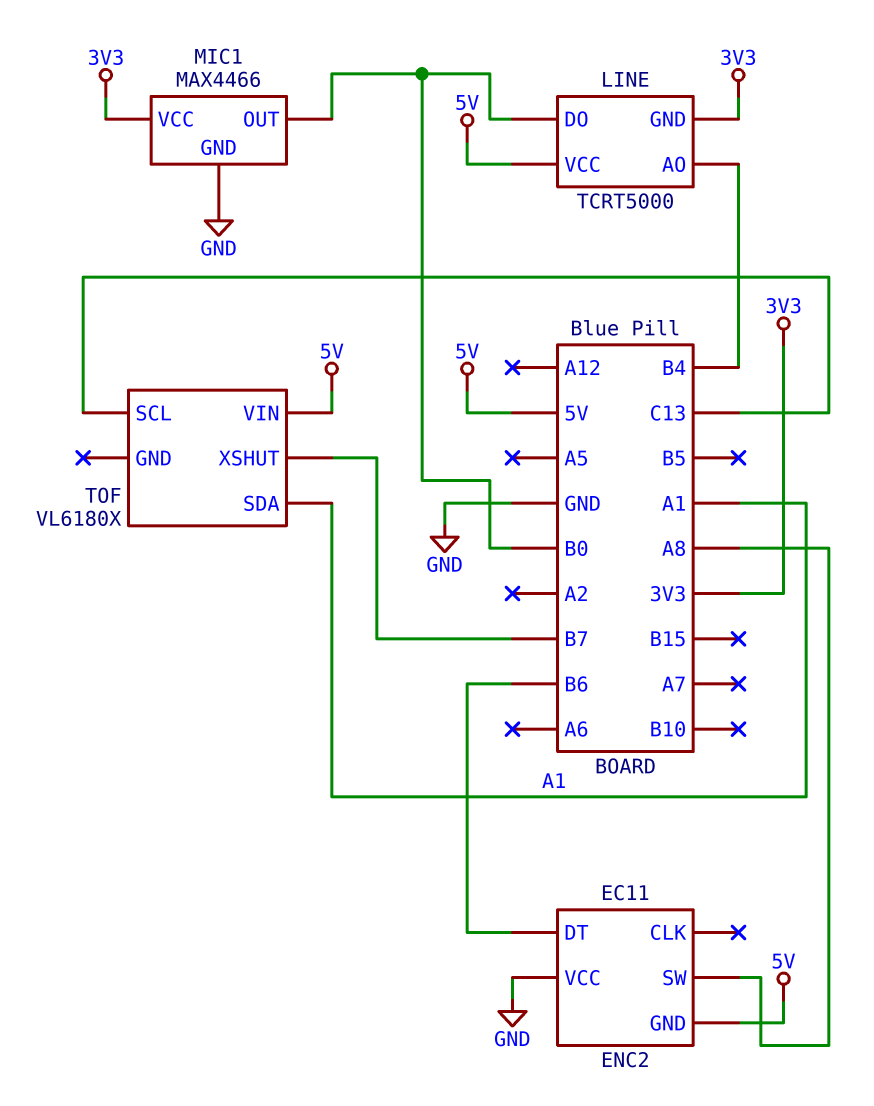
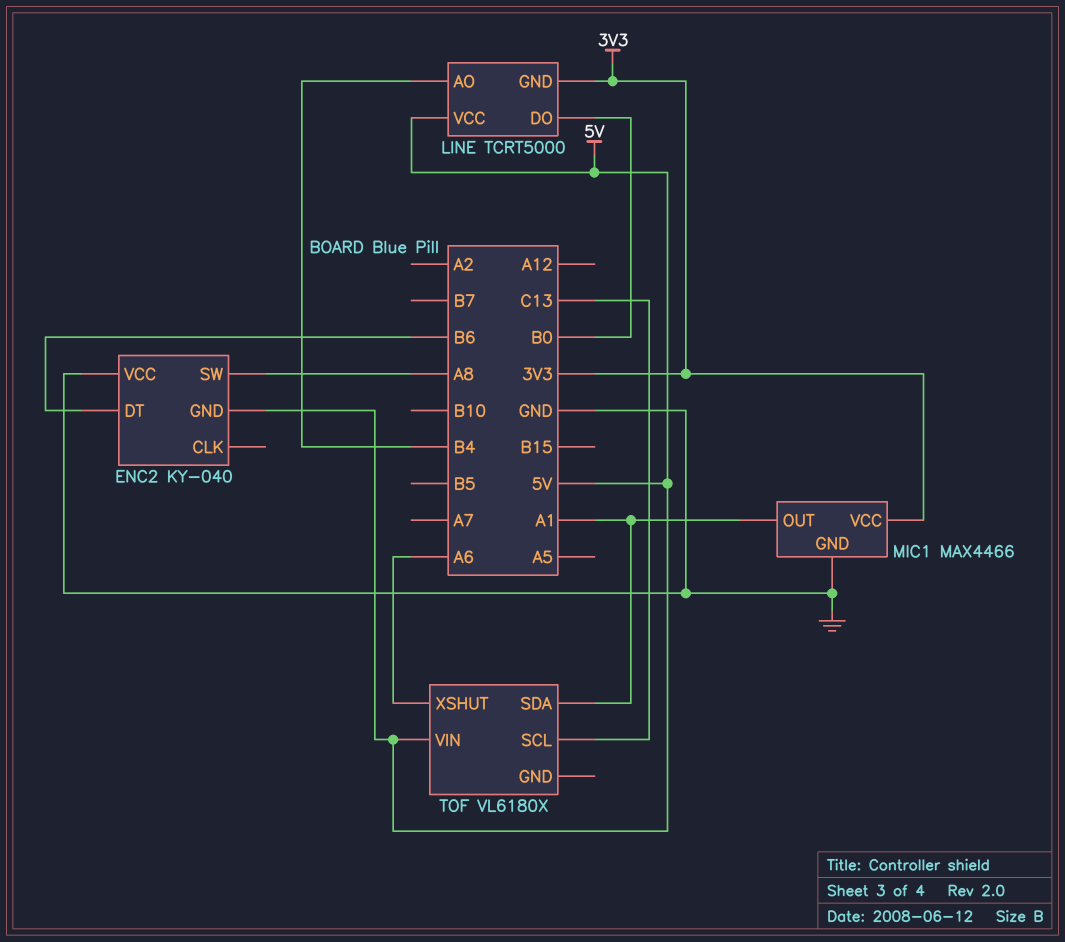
ENC2: EC11 -> KY-040
MIC1 pin OUT: B0 -> A1
TOF pin XSHUT: B7 -> A6

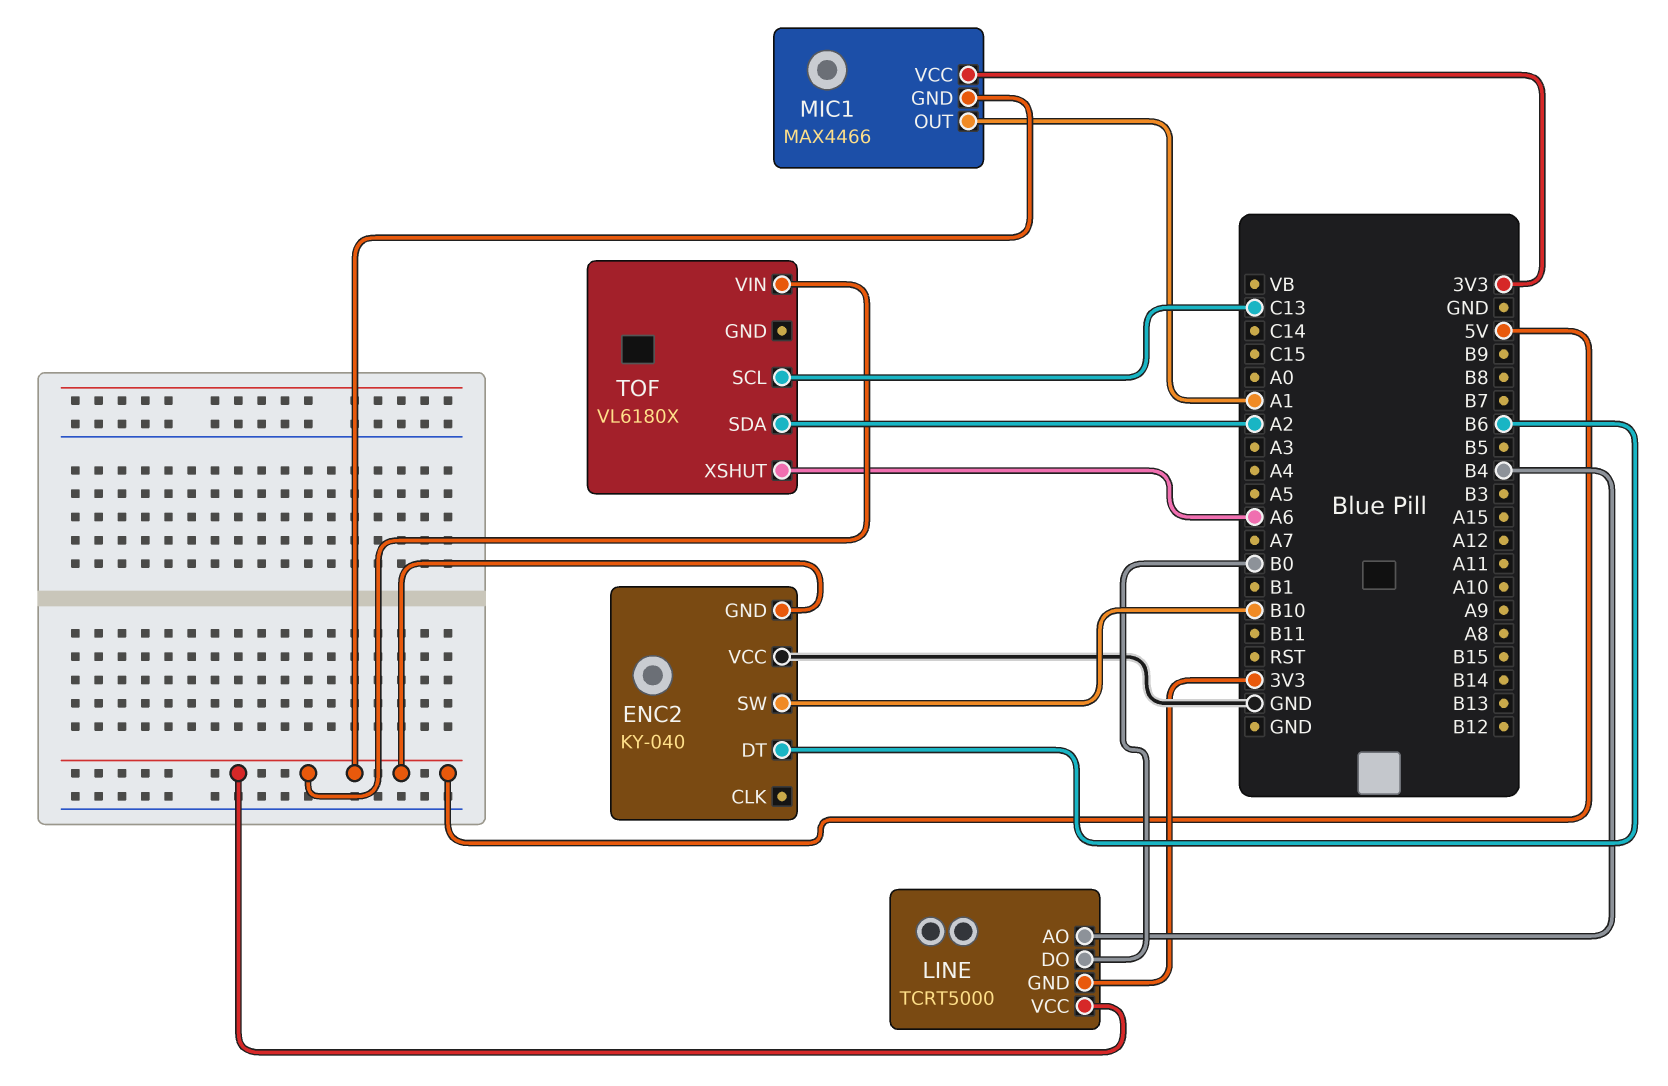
ENC2 pin SW: A8 -> B10
MIC1 pin GND: GND -> 5V
TOF pin SDA: A1 -> A2

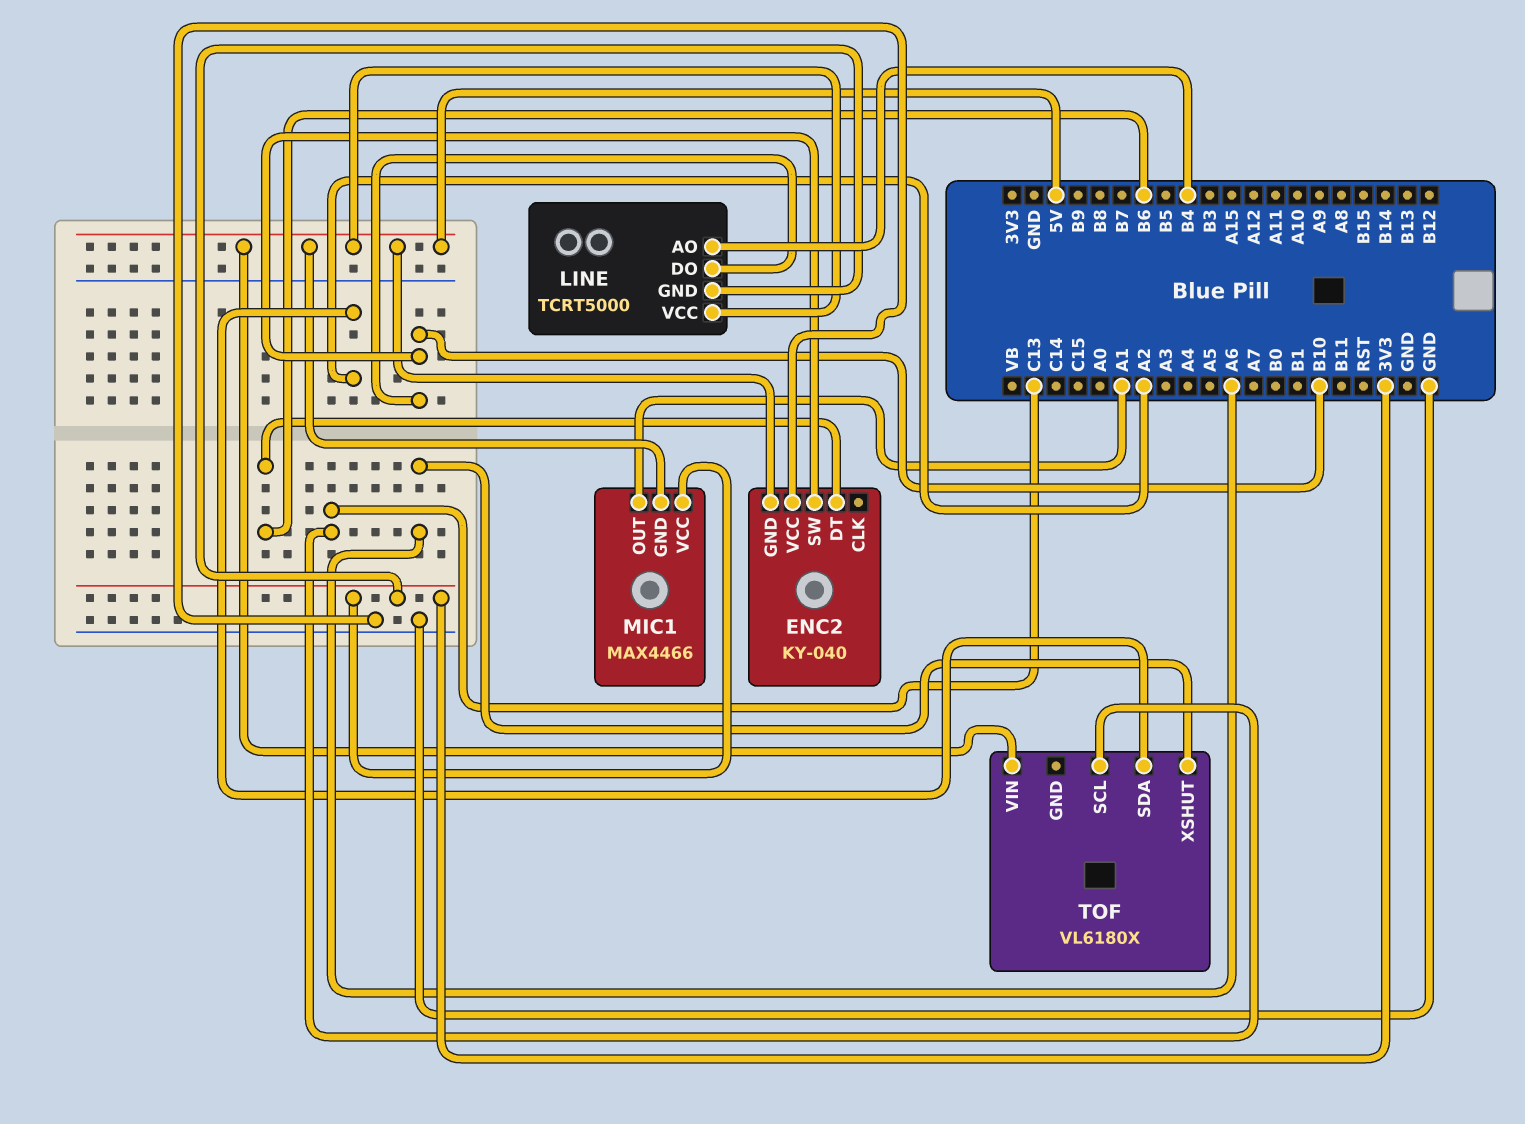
LINE pin DO: B0 -> B10

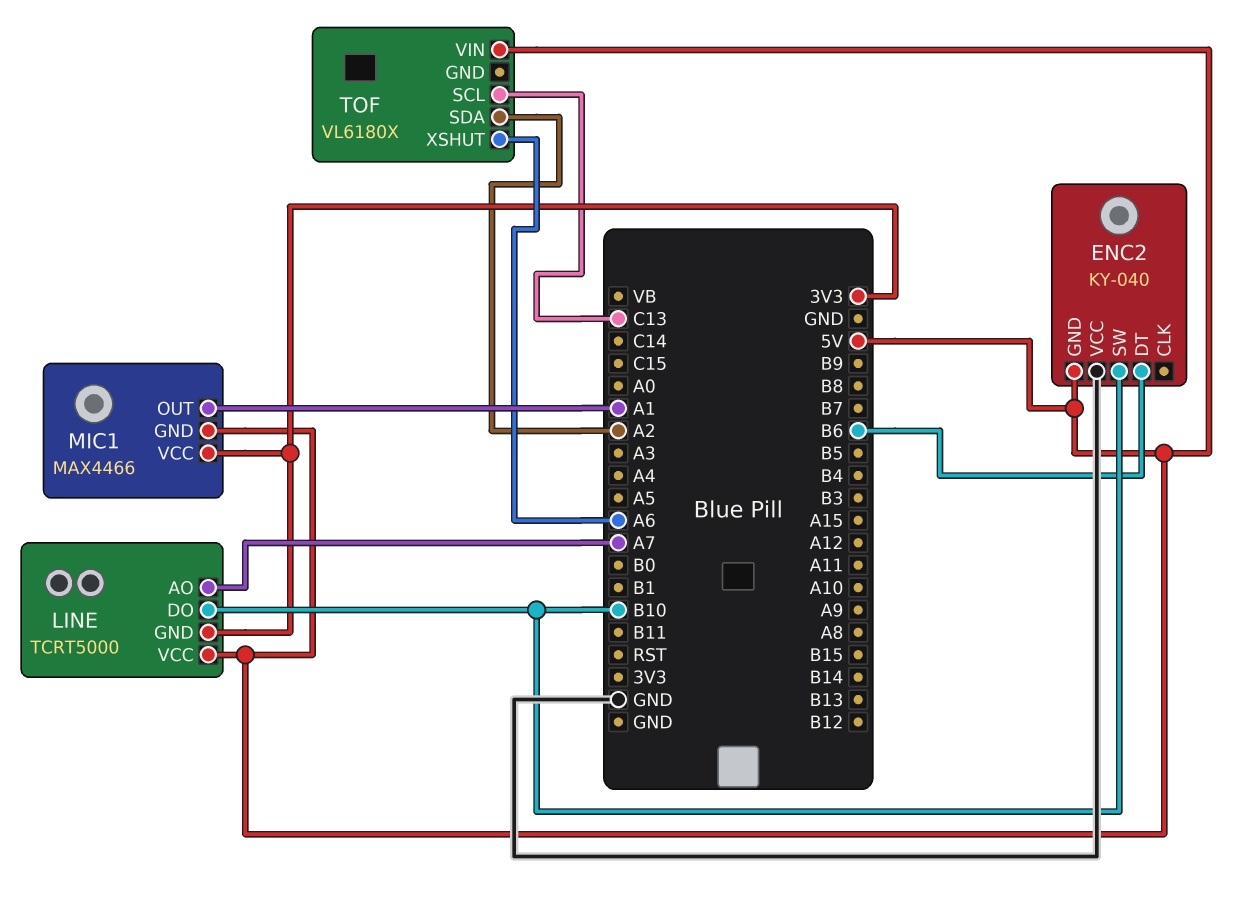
LINE pin AO: B4 -> A7

